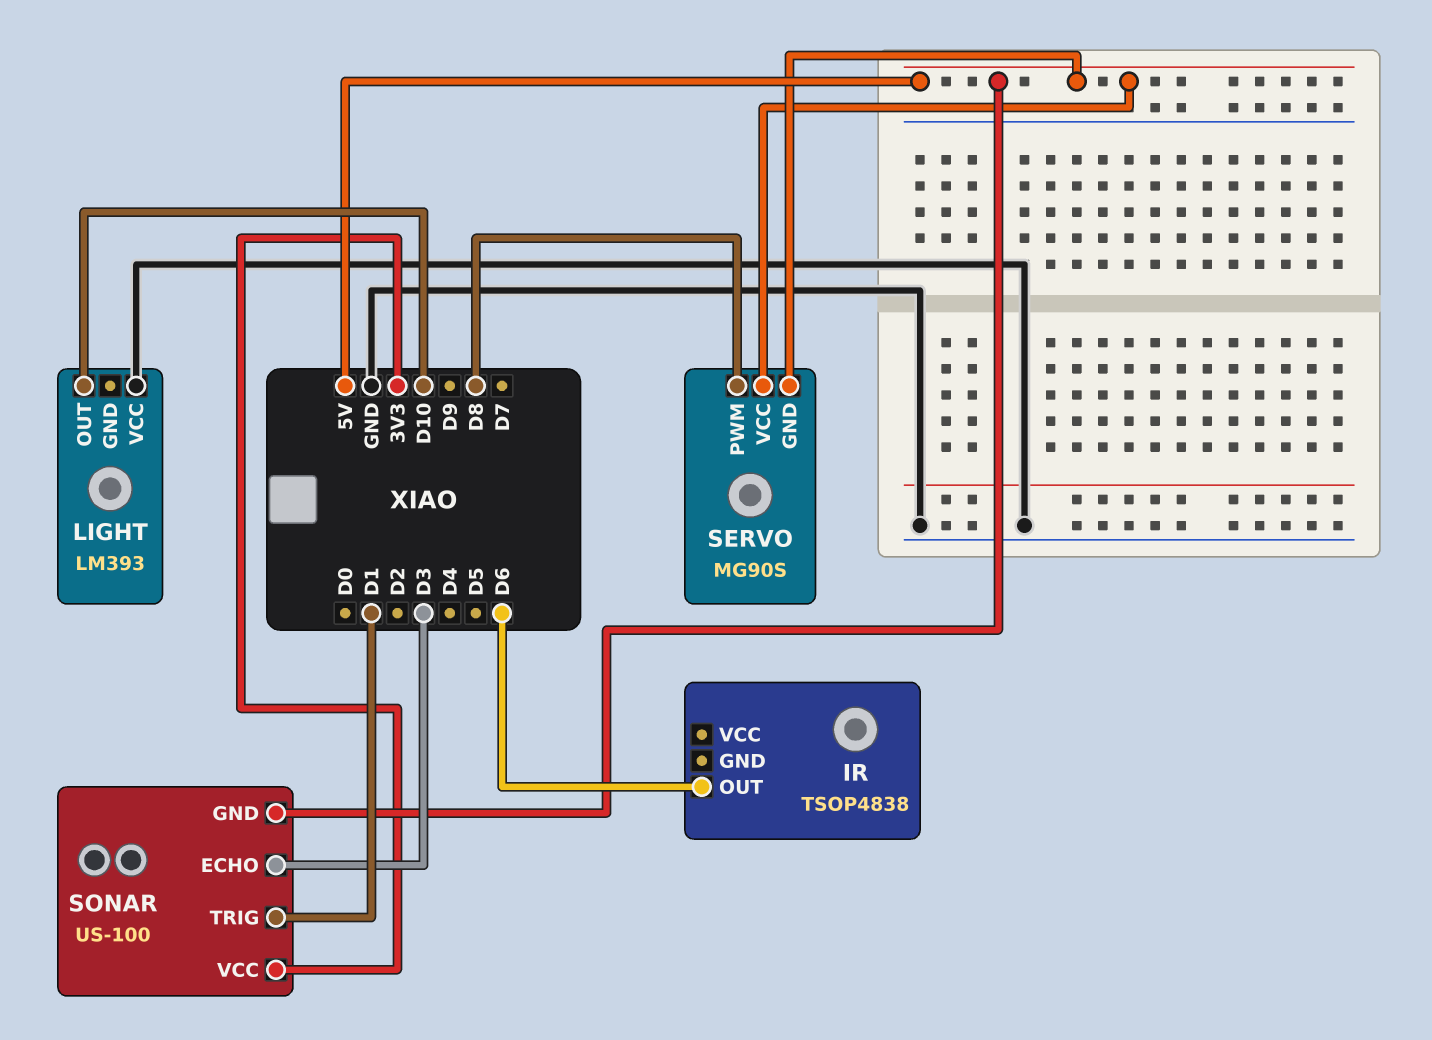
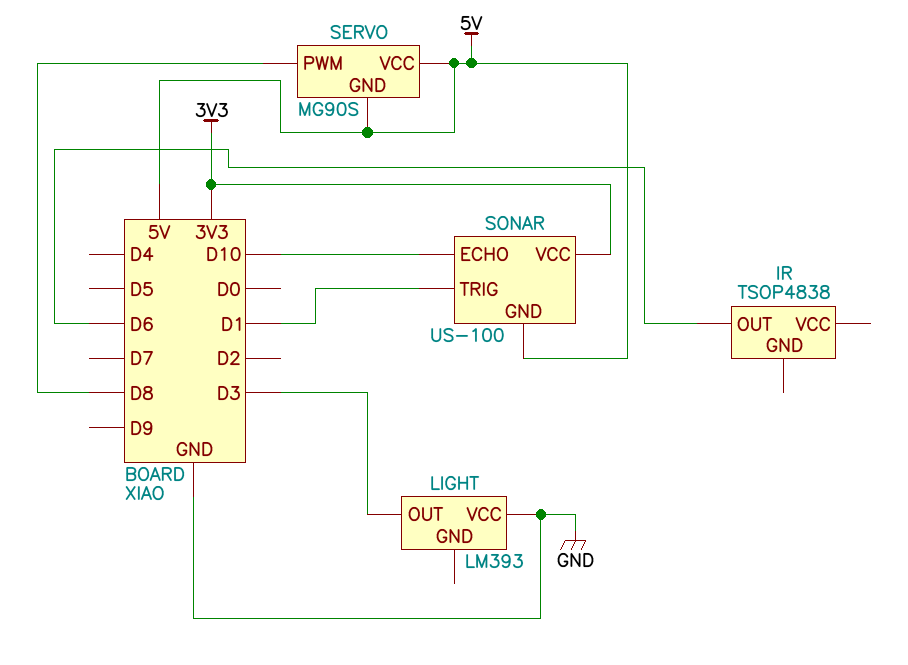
LIGHT pin OUT: D10 -> D3
SONAR pin ECHO: D3 -> D10

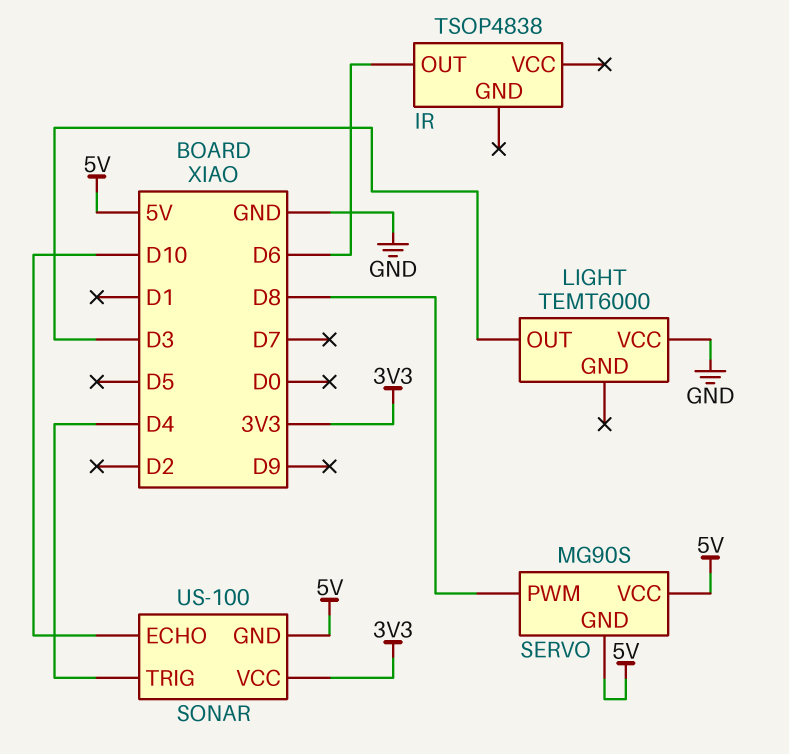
LIGHT: LM393 -> TEMT6000
SONAR pin TRIG: D1 -> D4

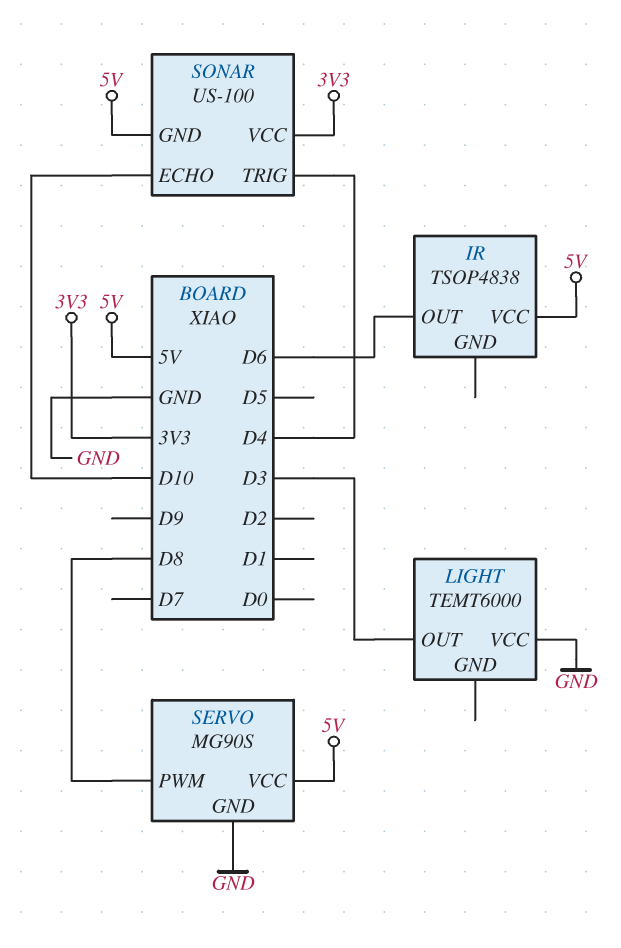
IR pin VCC: none -> 5V
SERVO pin GND: 5V -> GND

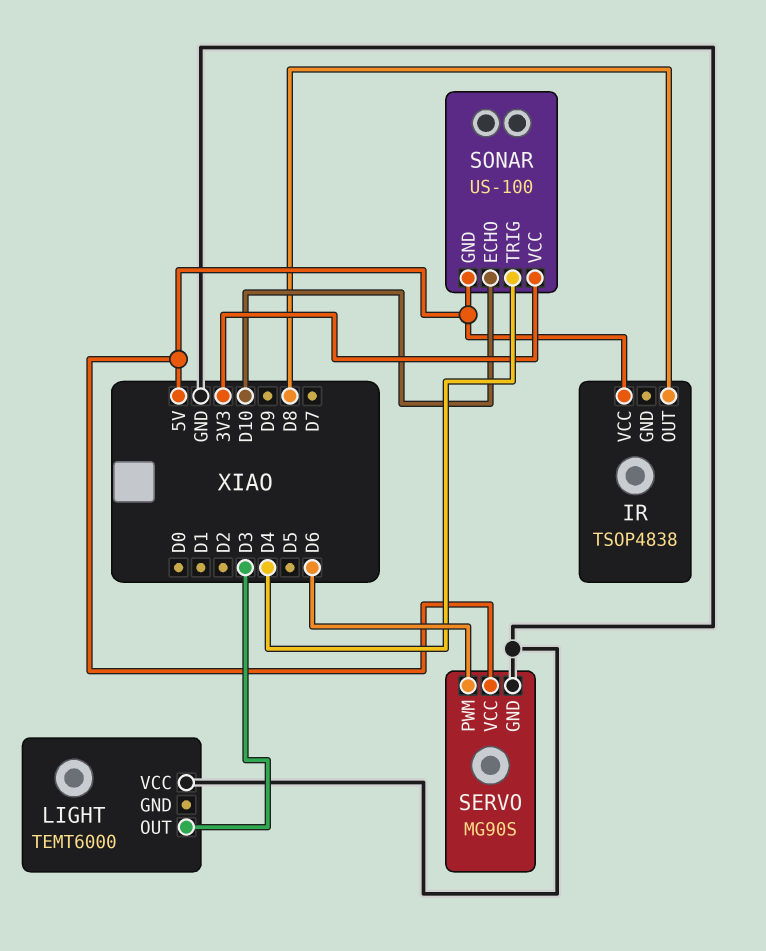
IR pin OUT: D6 -> D8
SERVO pin PWM: D8 -> D6

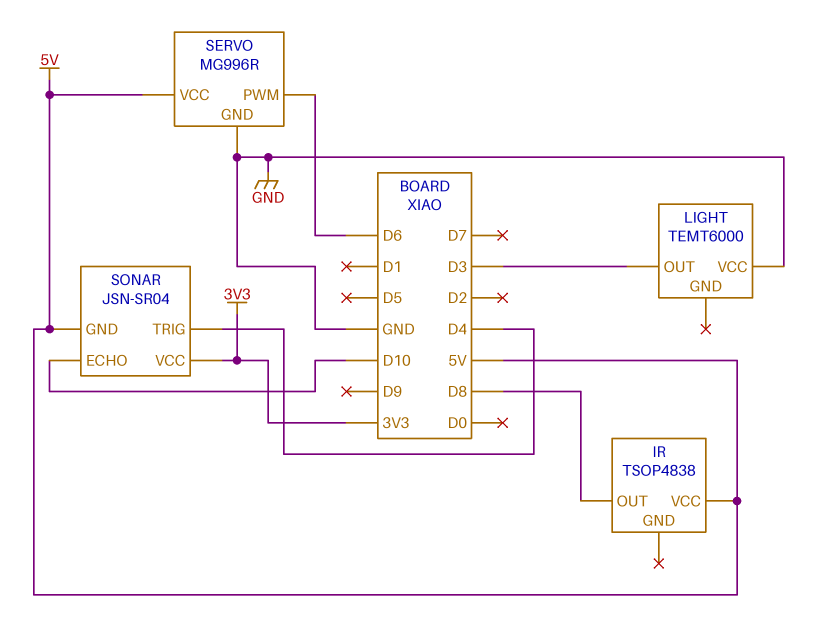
SERVO: MG90S -> MG996R
SONAR: US-100 -> JSN-SR04

